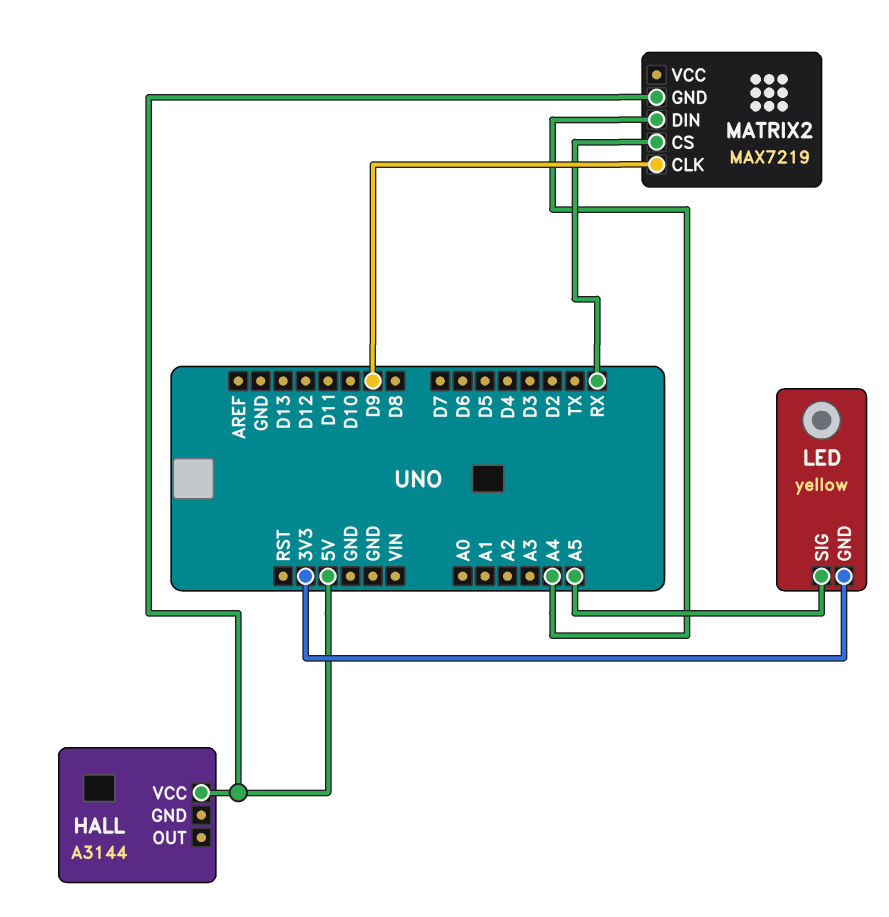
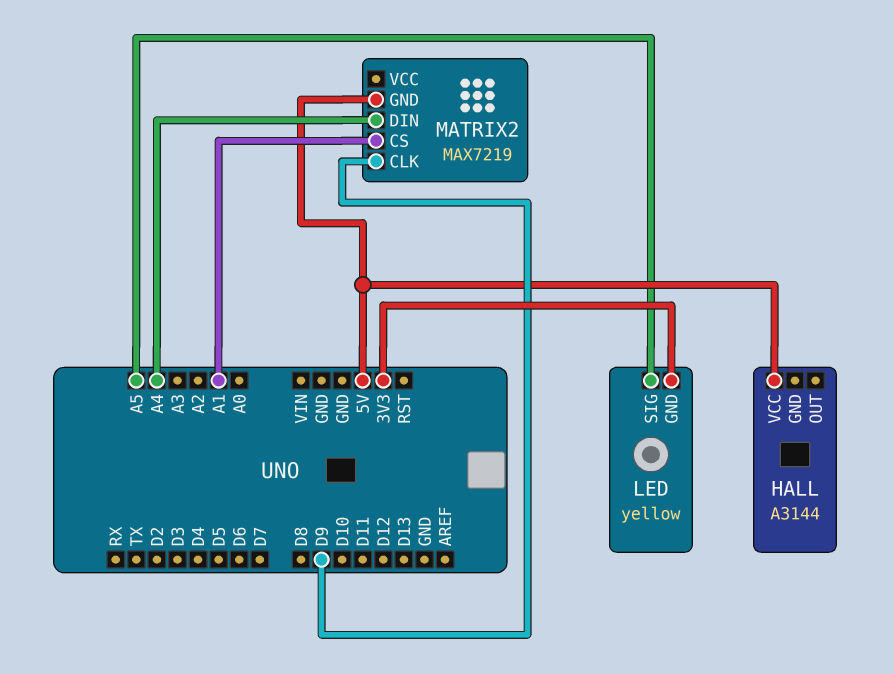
MATRIX2 pin CS: RX -> A1

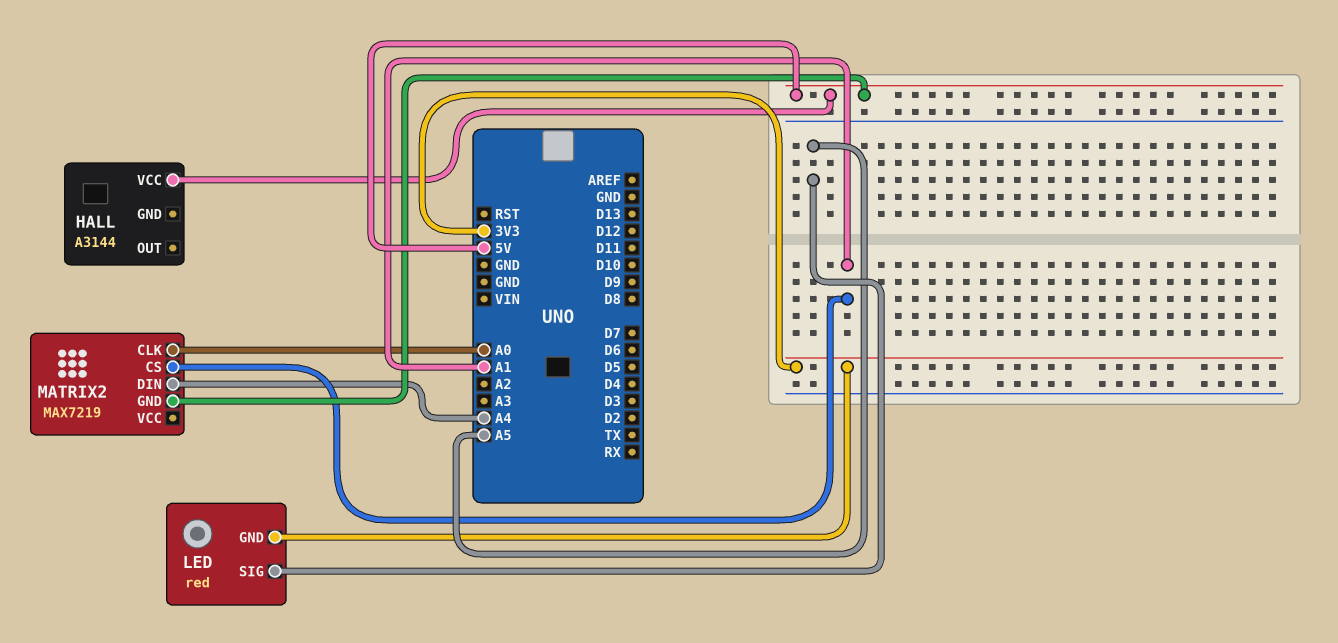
LED: yellow -> red
MATRIX2 pin CLK: D9 -> A0

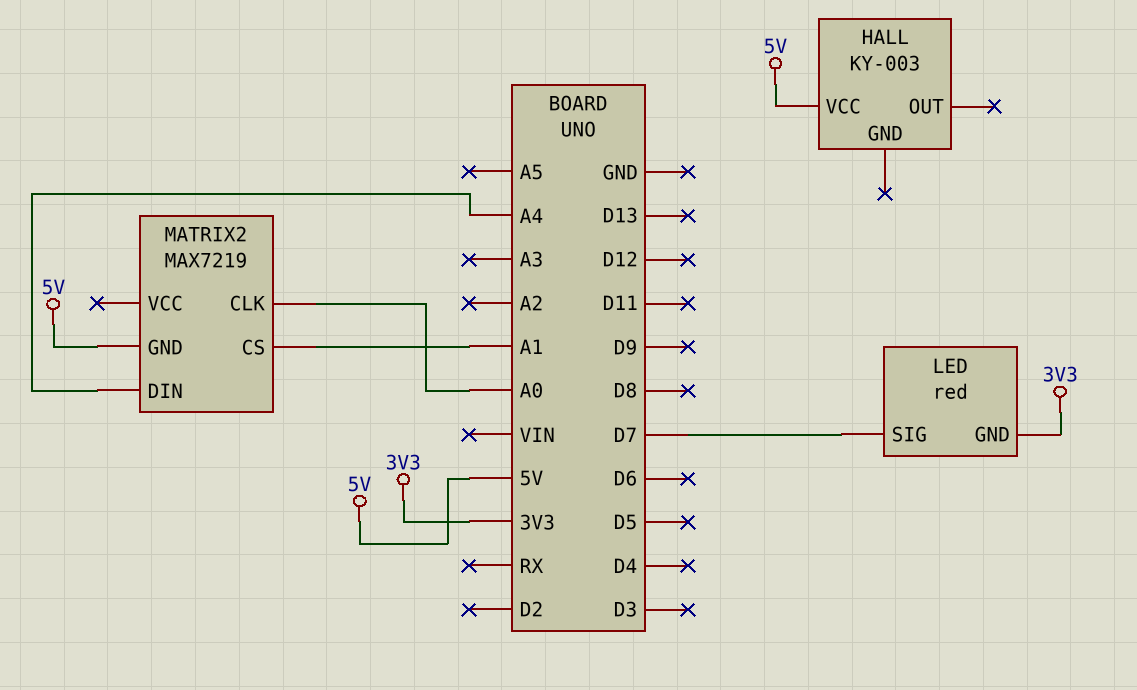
HALL: A3144 -> KY-003
LED pin SIG: A5 -> D7

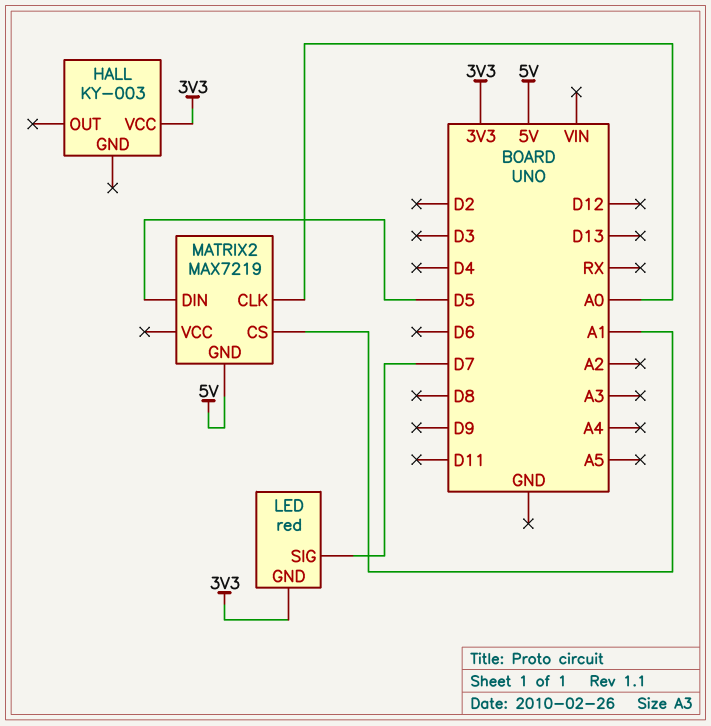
HALL pin VCC: 5V -> 3V3
MATRIX2 pin DIN: A4 -> D5

